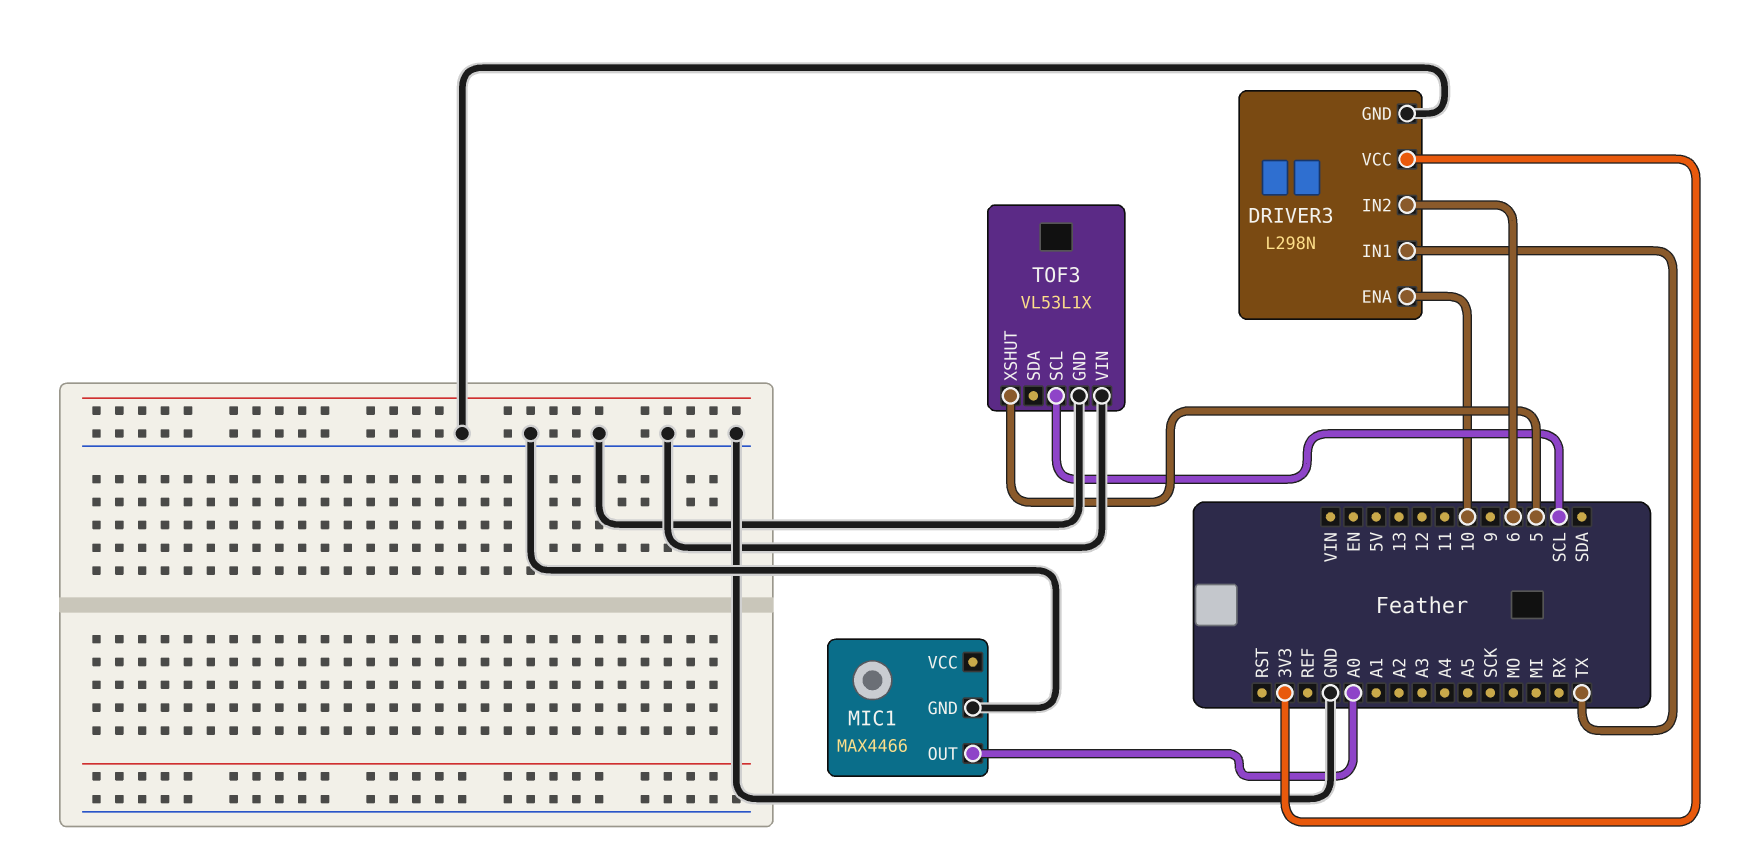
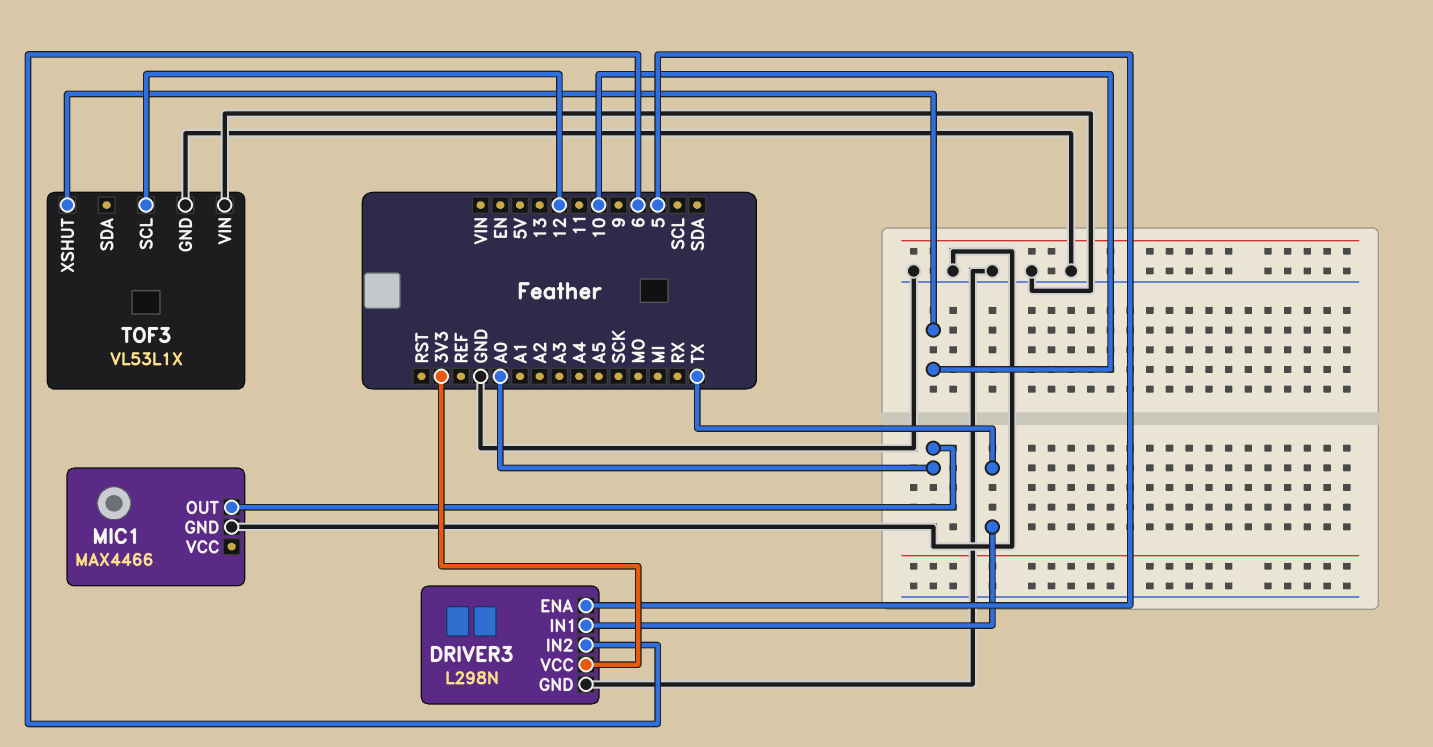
DRIVER3 pin ENA: 10 -> 5
TOF3 pin SCL: SCL -> 12
TOF3 pin XSHUT: 5 -> 10

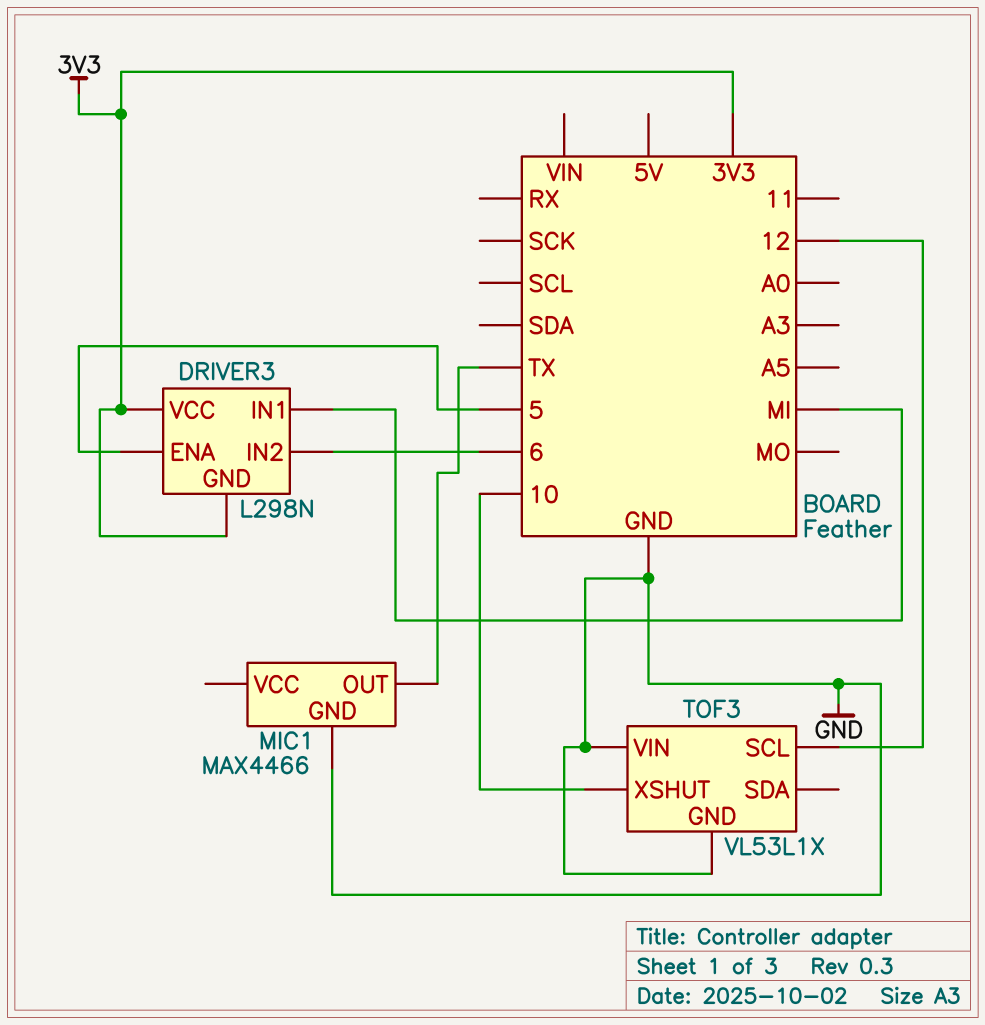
DRIVER3 pin GND: GND -> 3V3
DRIVER3 pin IN1: TX -> MI
MIC1 pin OUT: A0 -> TX

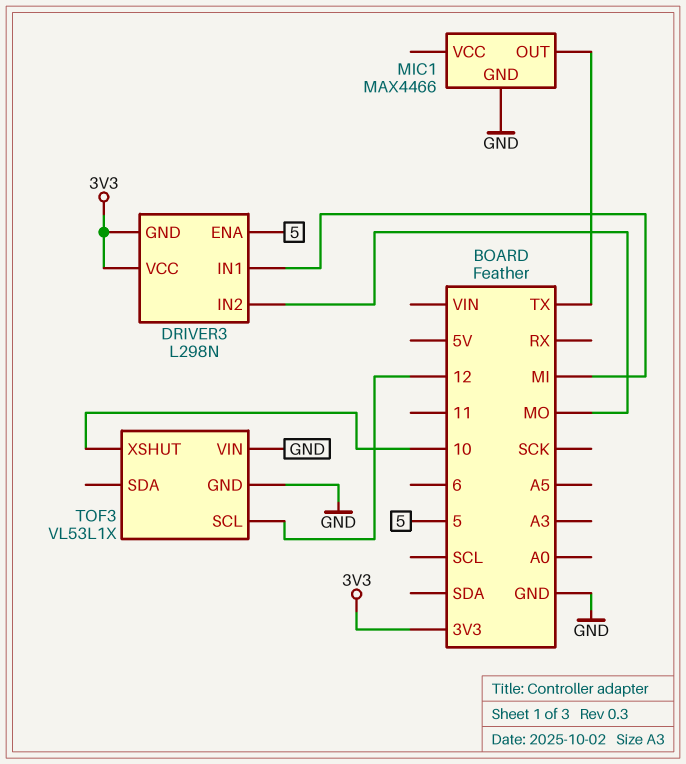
DRIVER3 pin IN2: 6 -> MO

